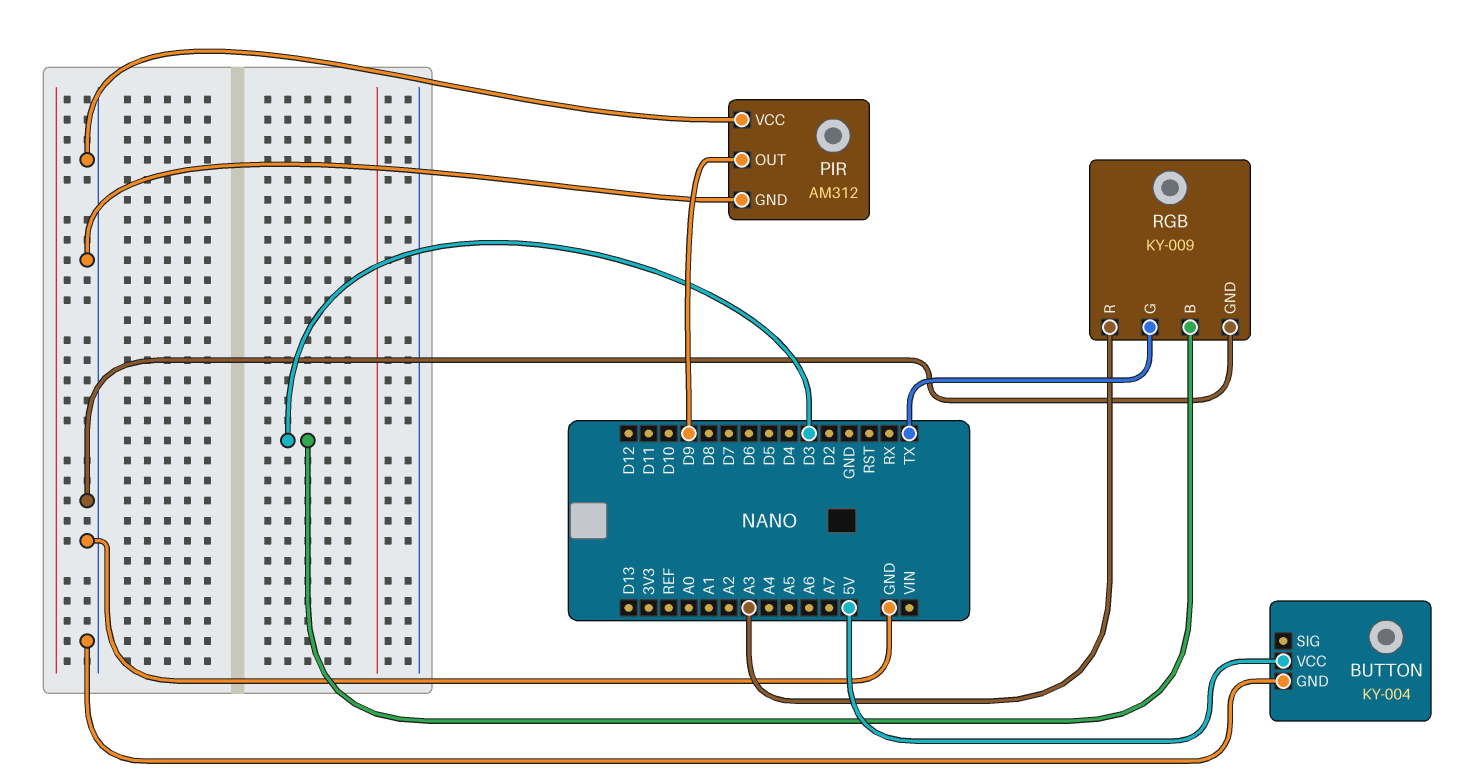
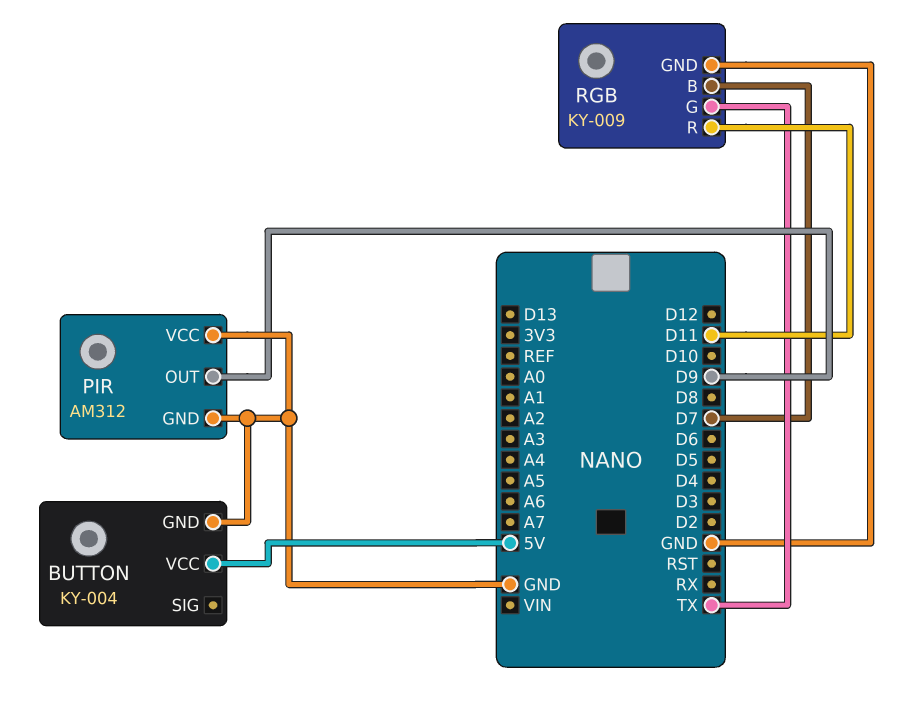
RGB pin B: D3 -> D7
RGB pin R: A3 -> D11

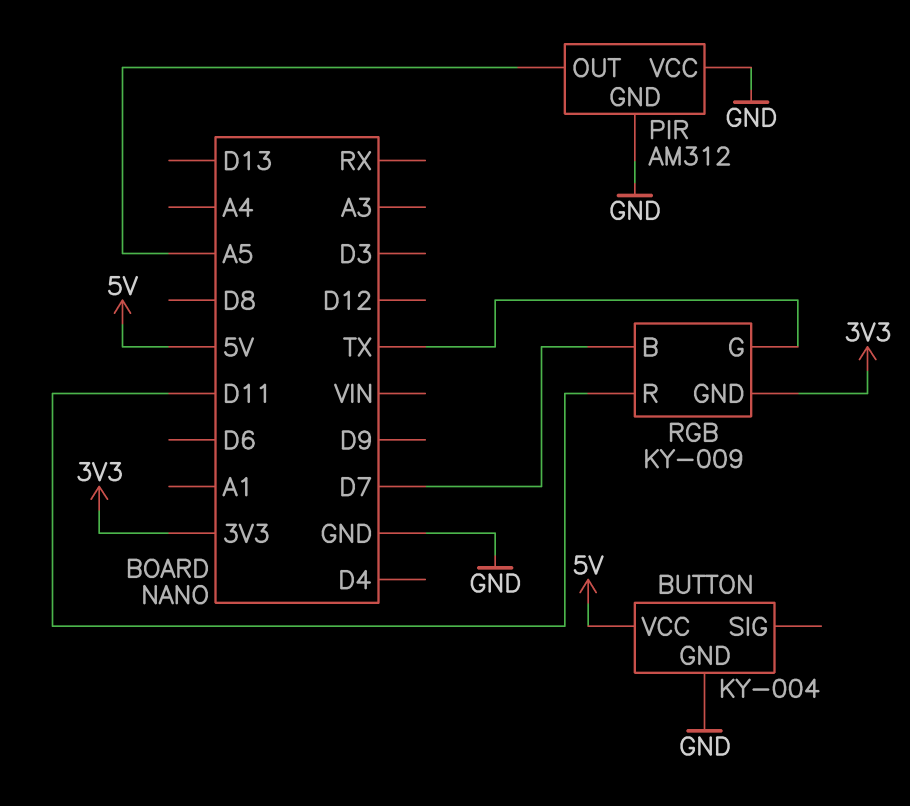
PIR pin OUT: D9 -> A5
RGB pin GND: GND -> 3V3

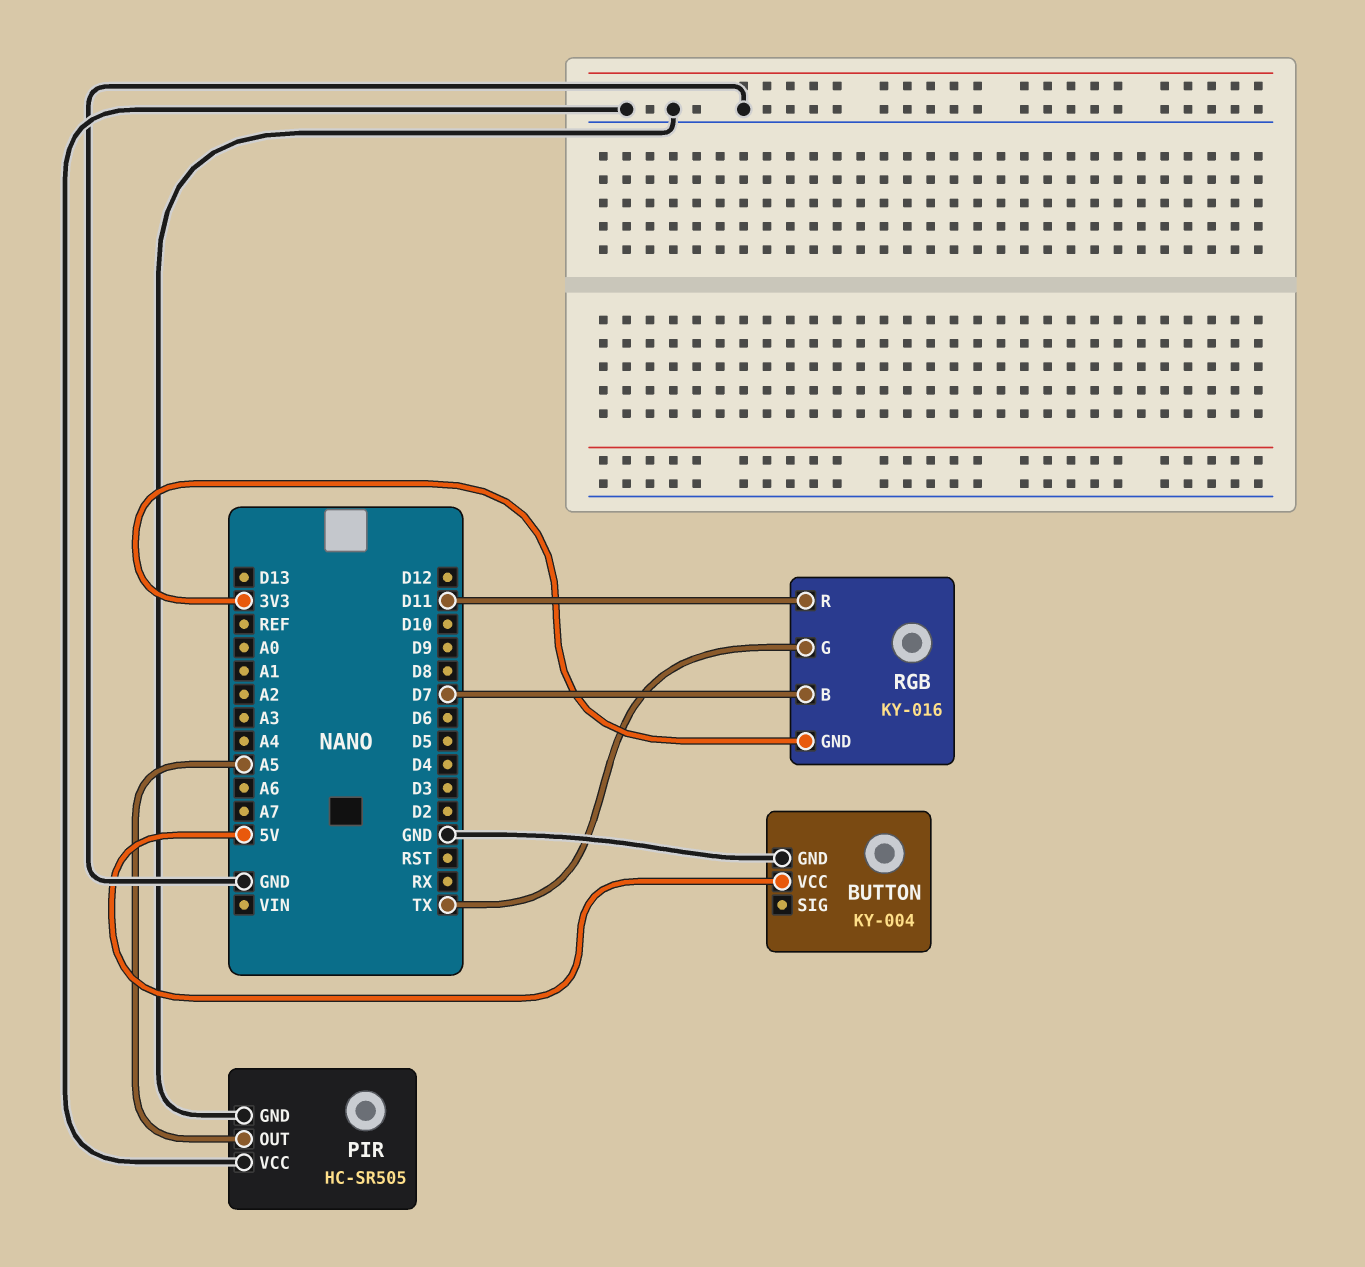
PIR: AM312 -> HC-SR505
RGB: KY-009 -> KY-016

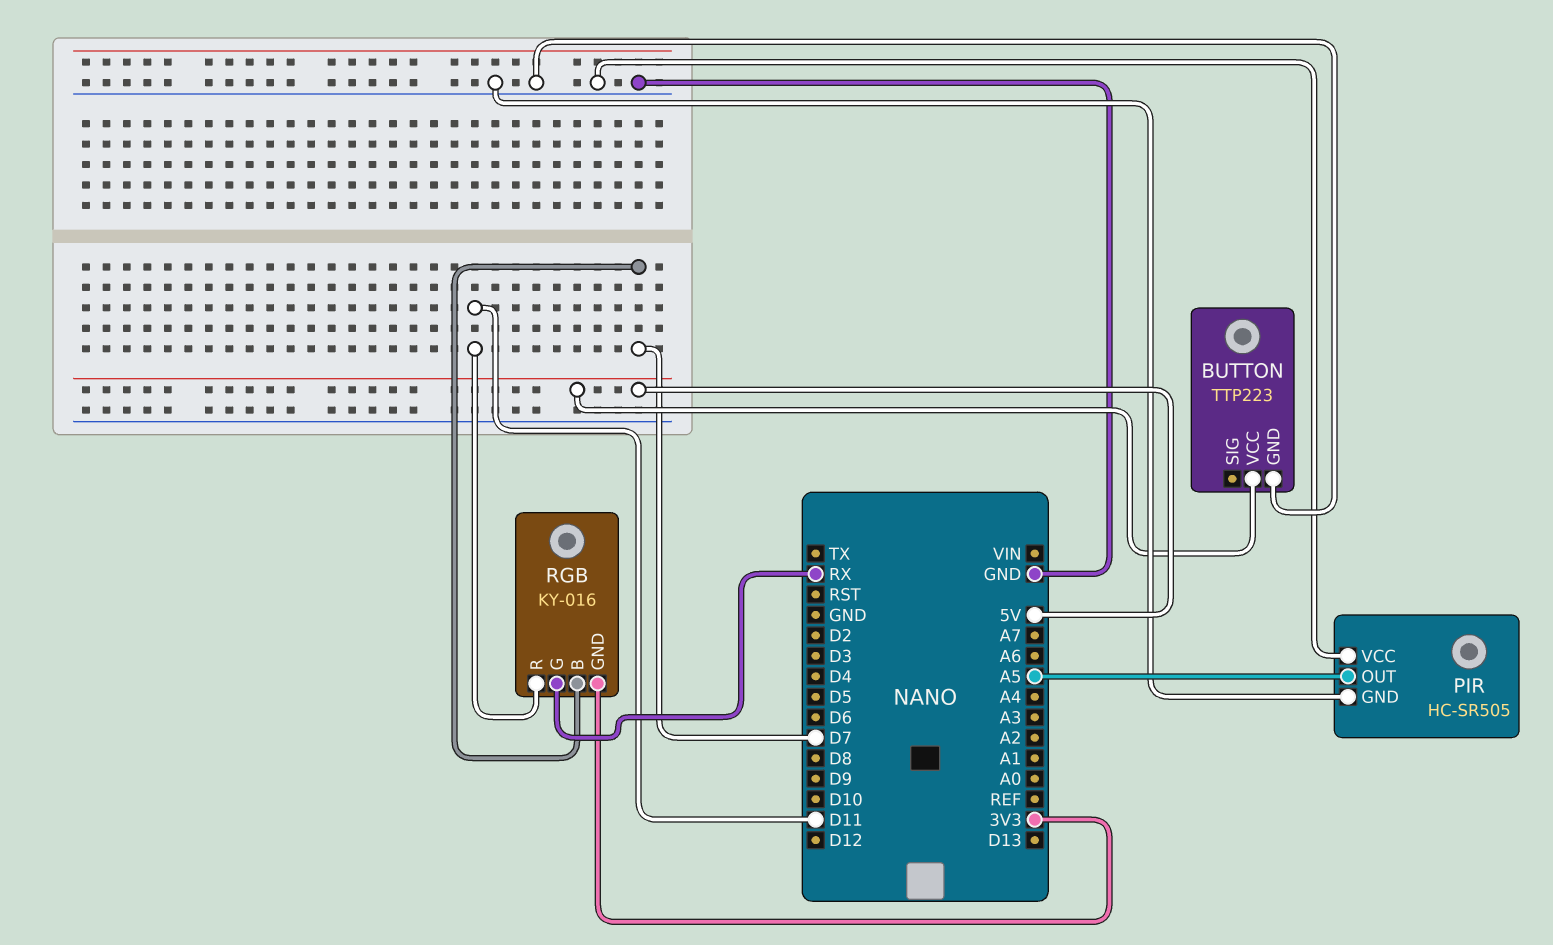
BUTTON: KY-004 -> TTP223
RGB pin G: TX -> RX

